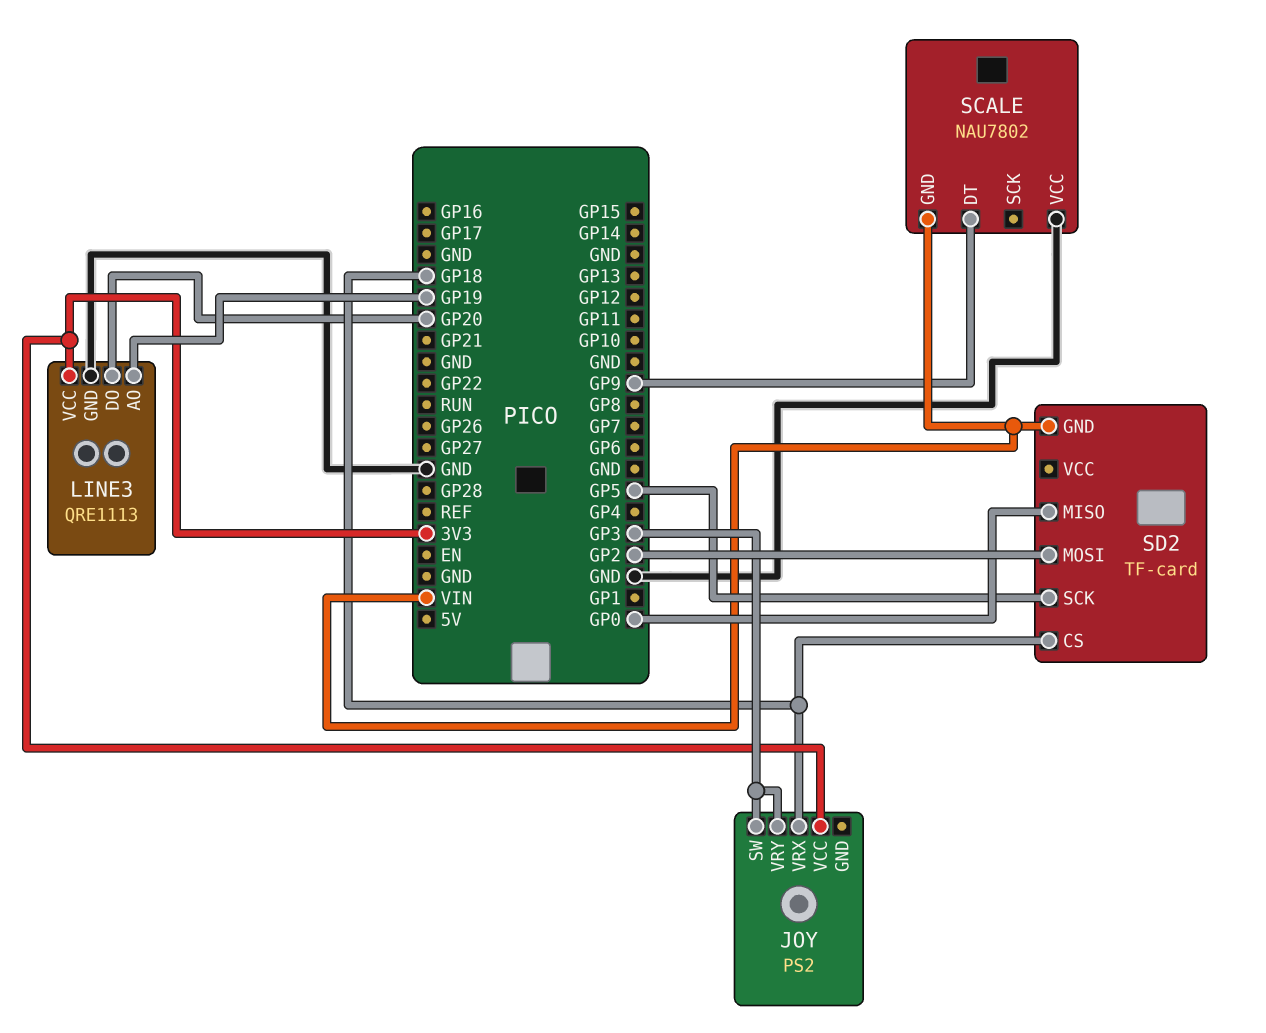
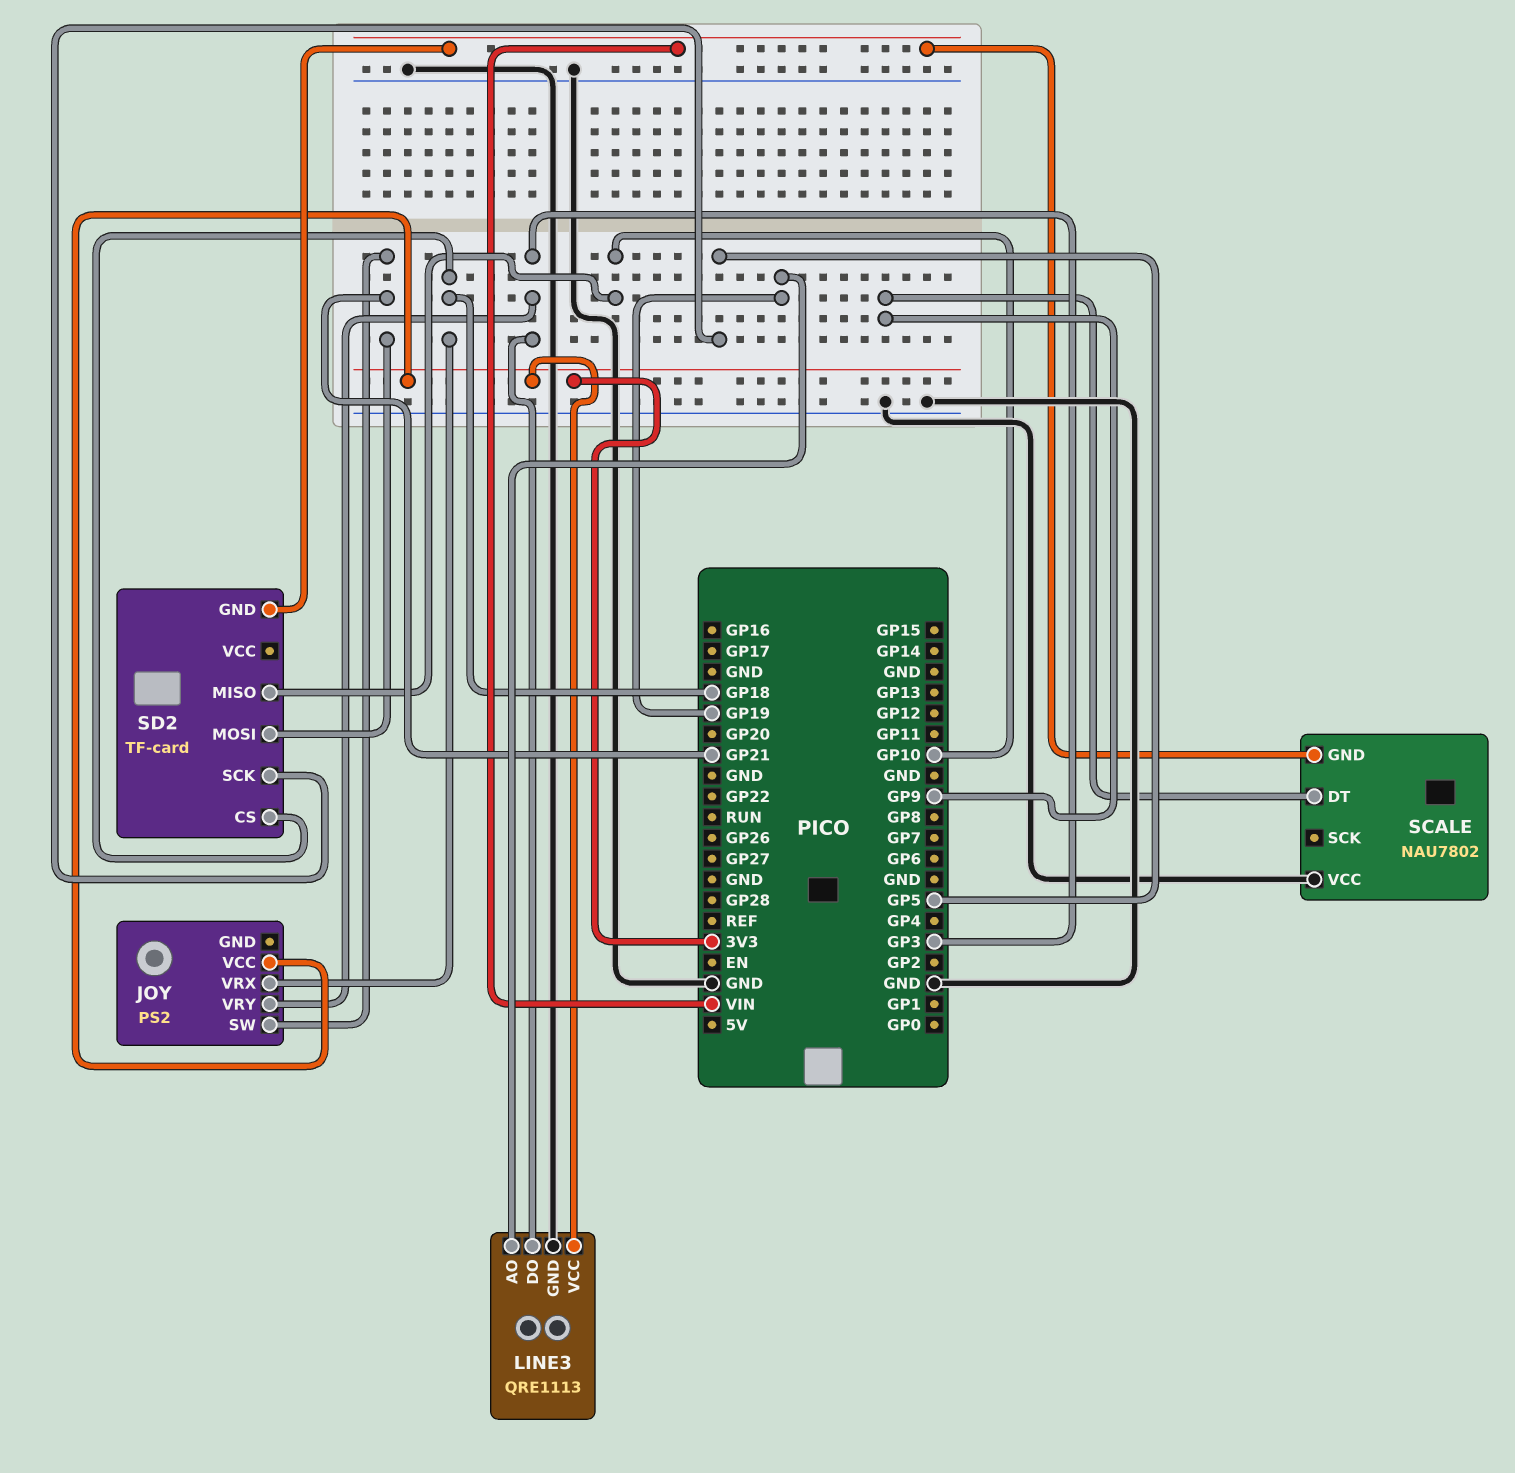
JOY pin SW: GP3 -> GP21
LINE3 pin DO: GP20 -> GP3
SD2 pin MISO: GP0 -> GP10
SD2 pin MOSI: GP2 -> GP21

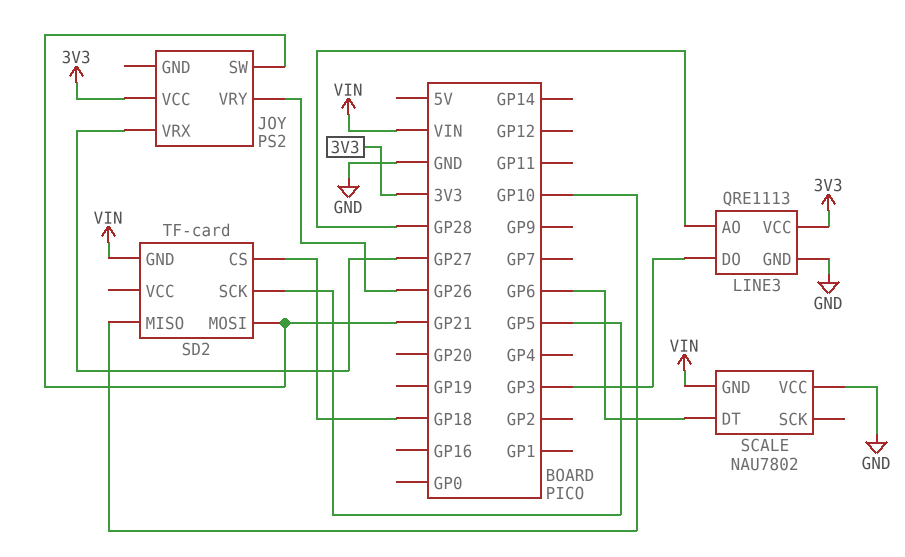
JOY pin VRX: GP18 -> GP27
JOY pin VRY: GP3 -> GP26
LINE3 pin AO: GP19 -> GP28
SCALE pin DT: GP9 -> GP6

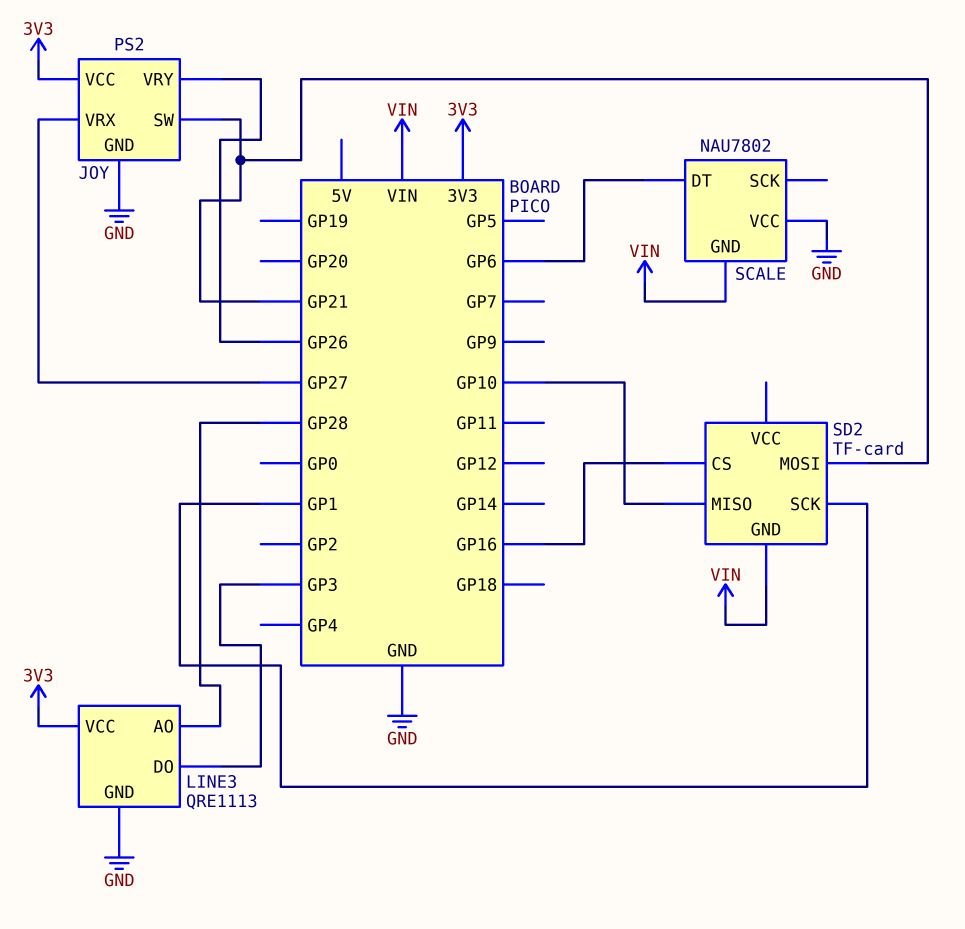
JOY pin GND: none -> GND
SD2 pin CS: GP18 -> GP16
SD2 pin SCK: GP5 -> GP1

